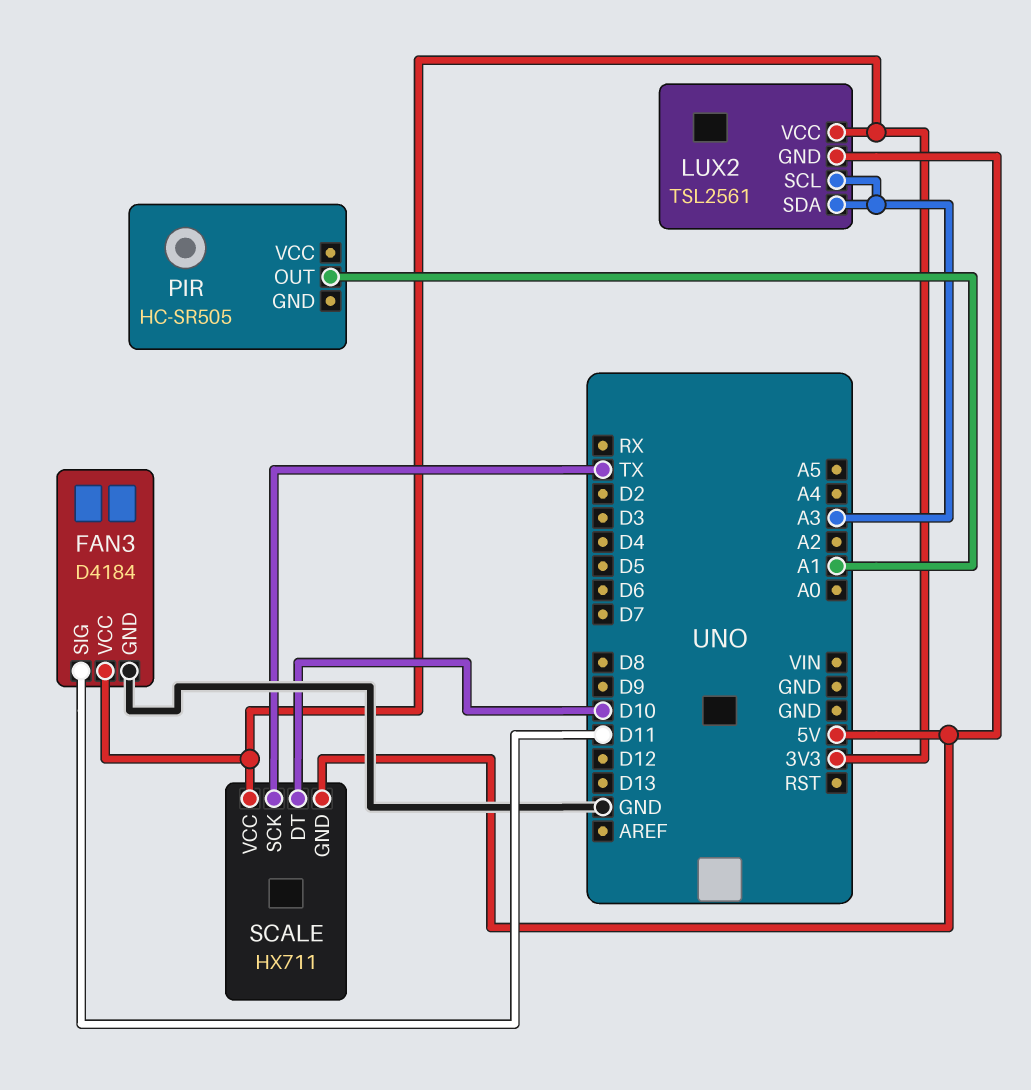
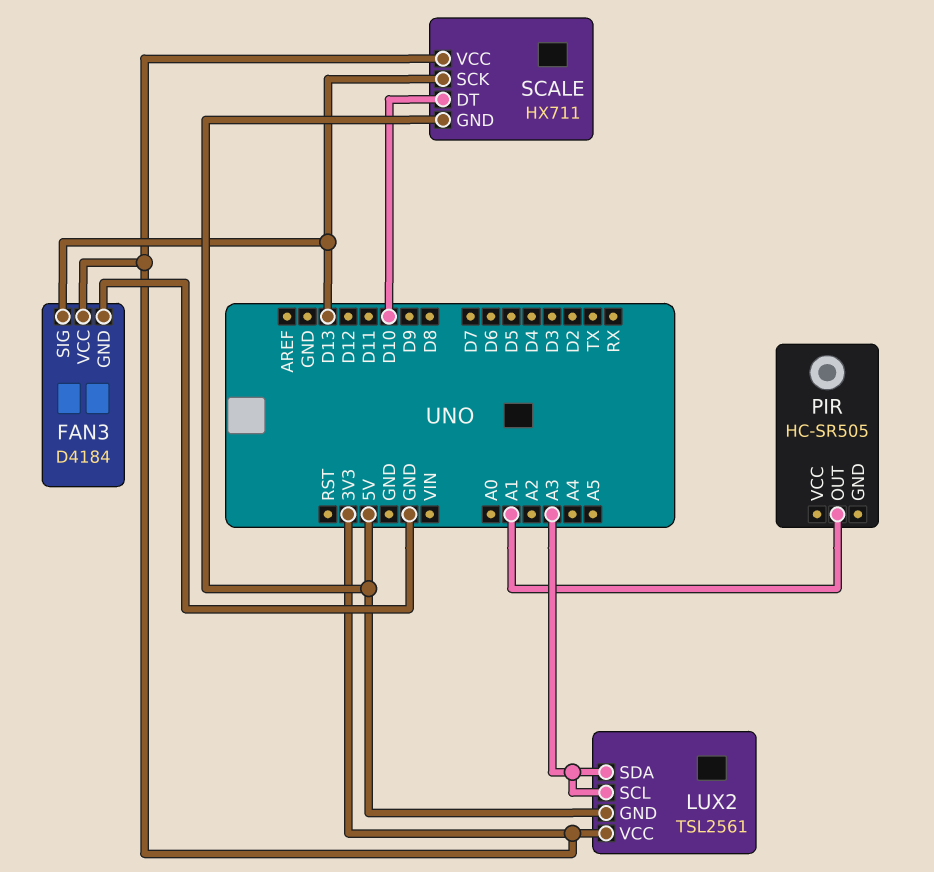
FAN3 pin SIG: D11 -> D13
SCALE pin SCK: TX -> D13

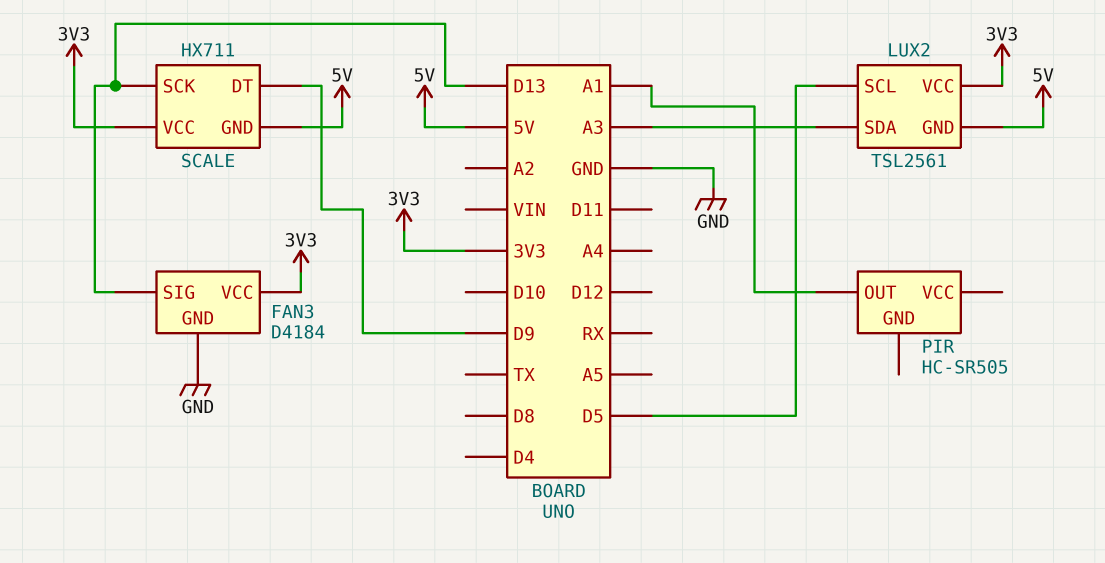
LUX2 pin SCL: A3 -> D5
SCALE pin DT: D10 -> D9

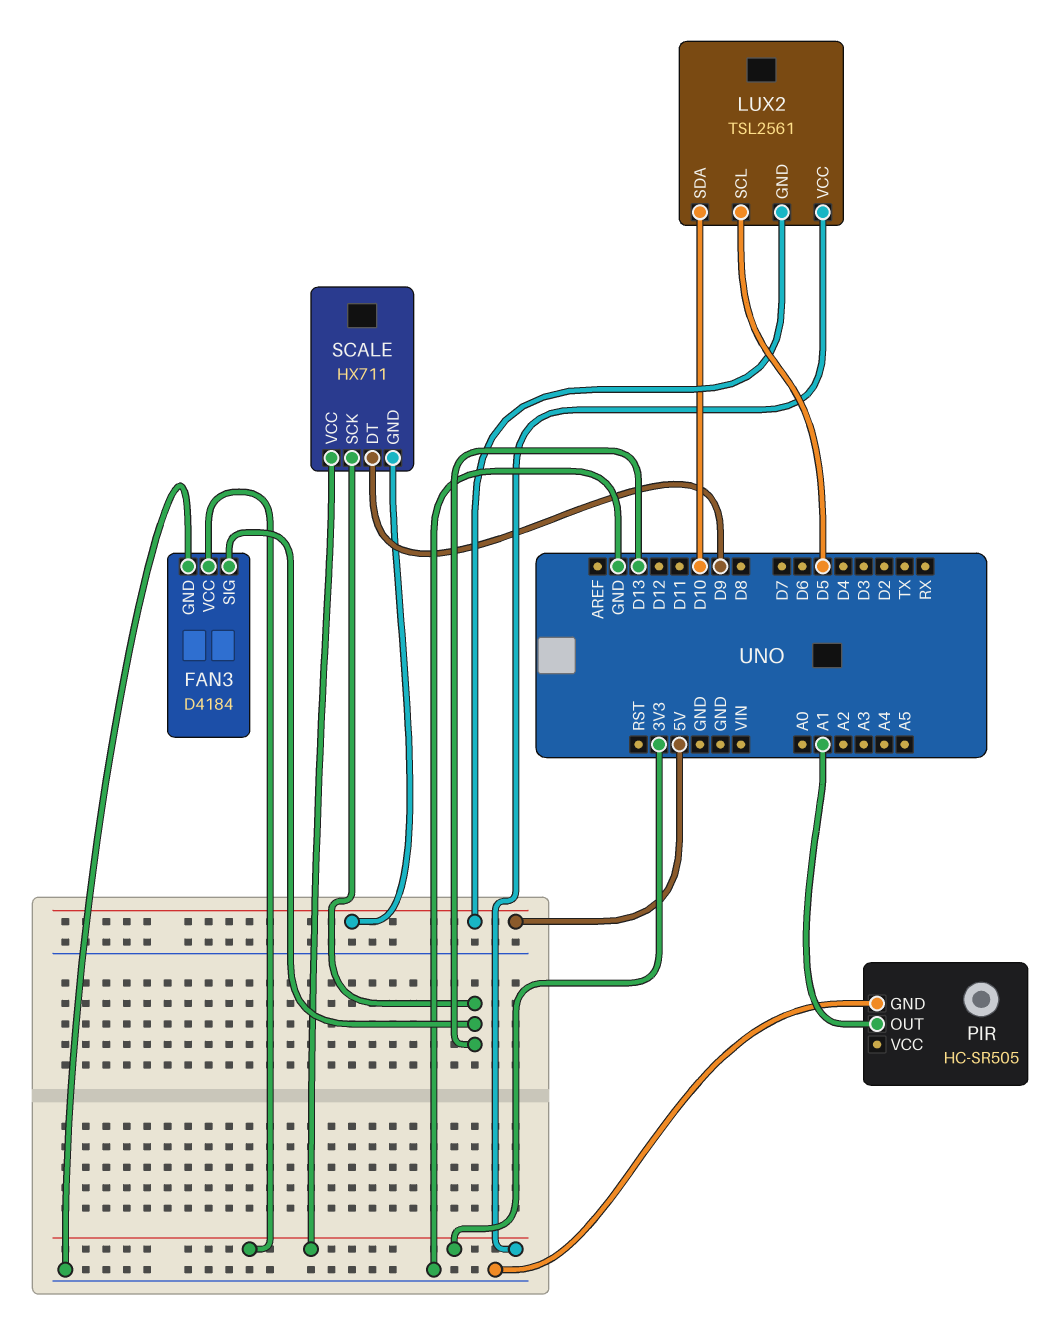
LUX2 pin SDA: A3 -> D10
PIR pin GND: none -> GND

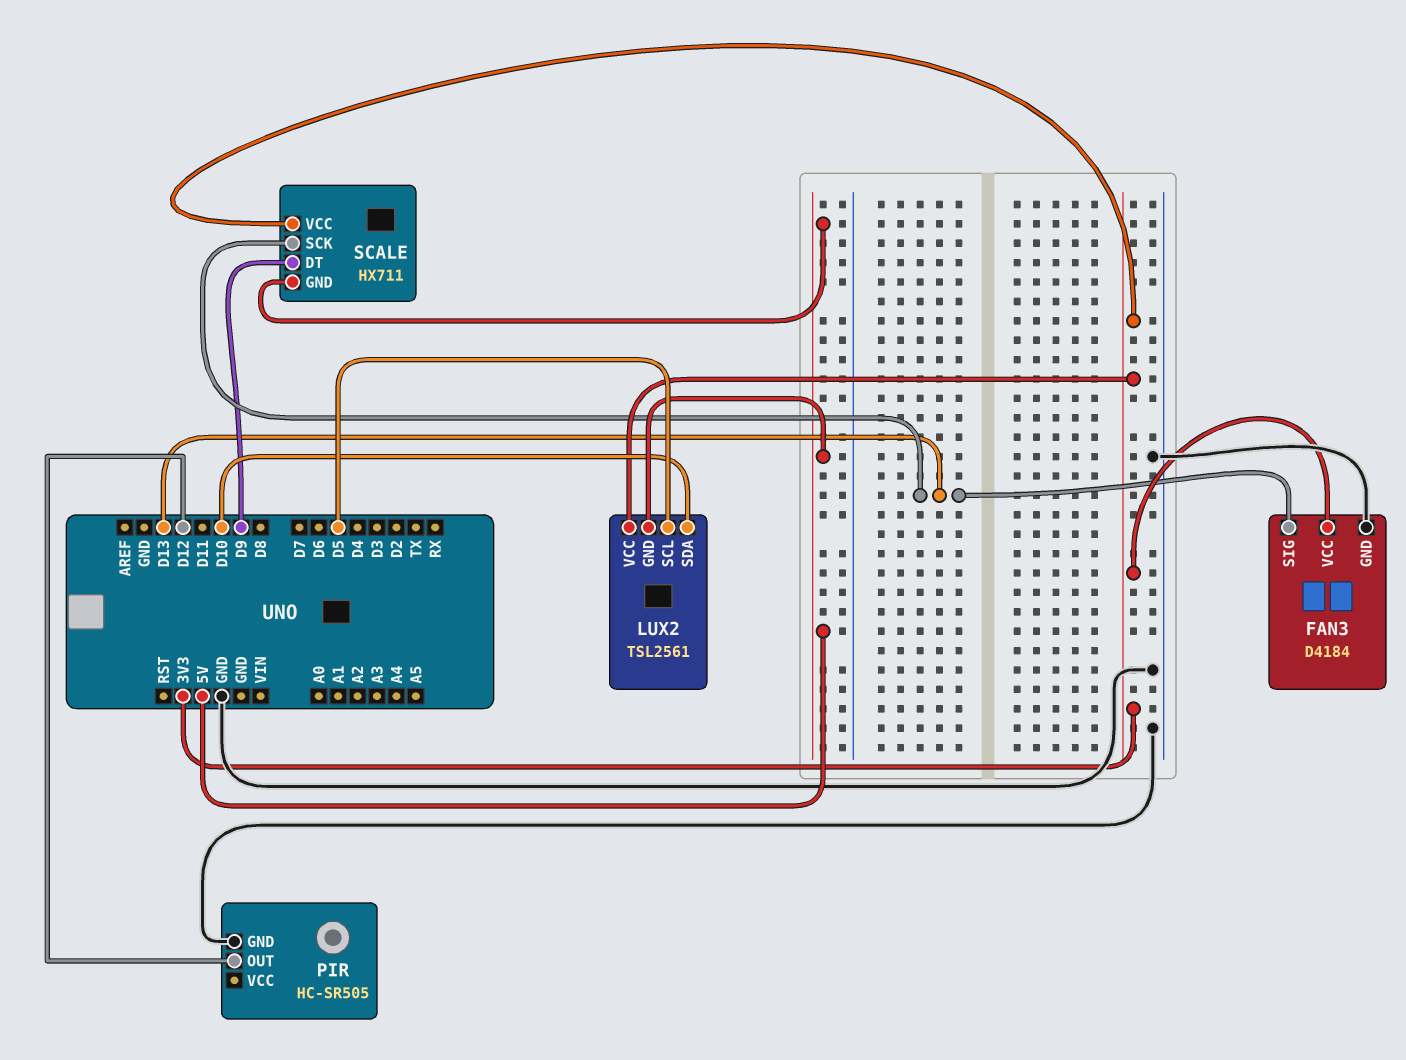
PIR pin OUT: A1 -> D12

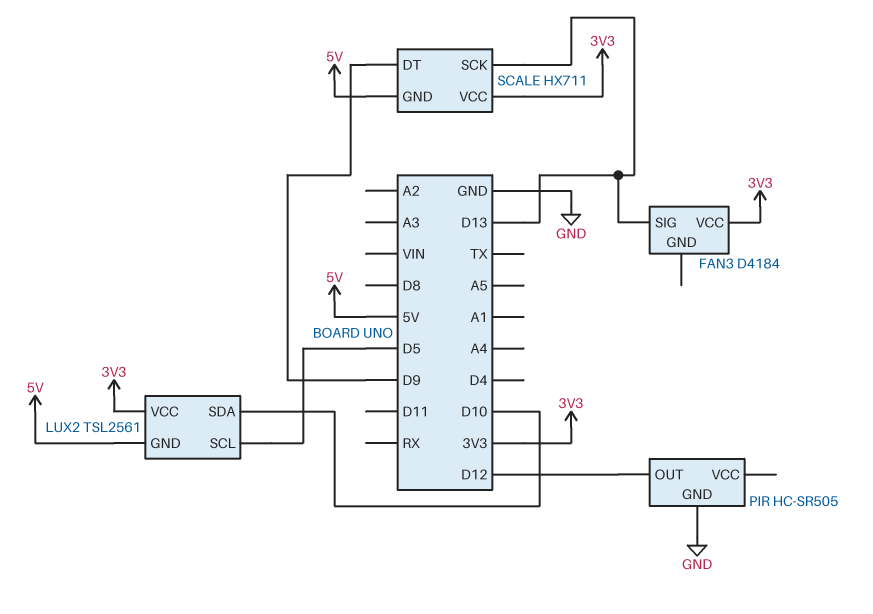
FAN3 pin GND: GND -> none

